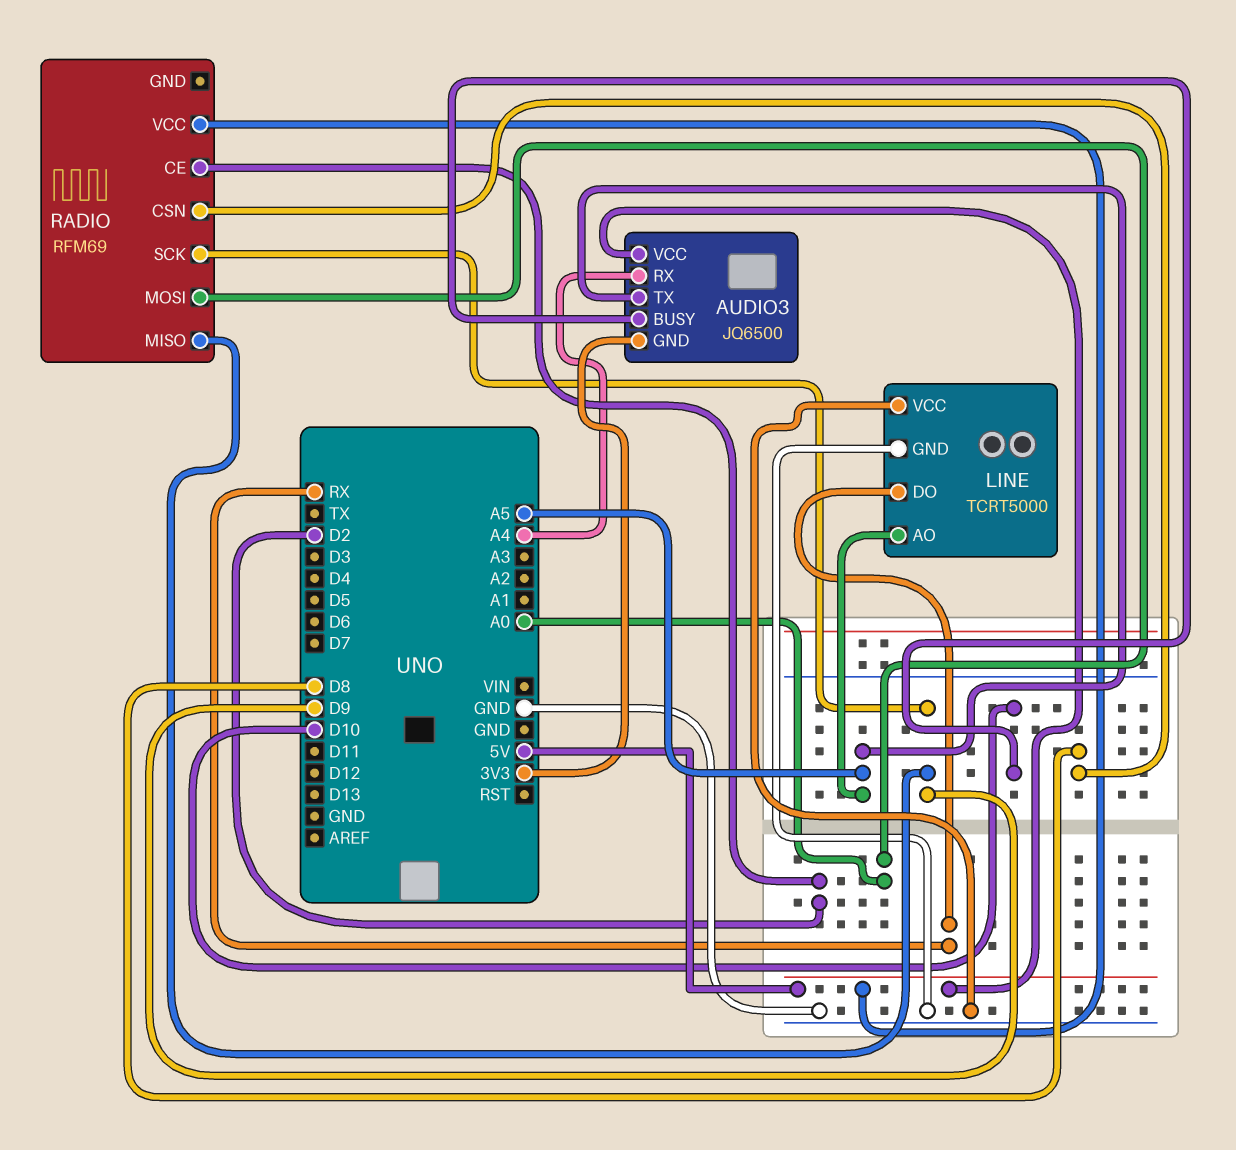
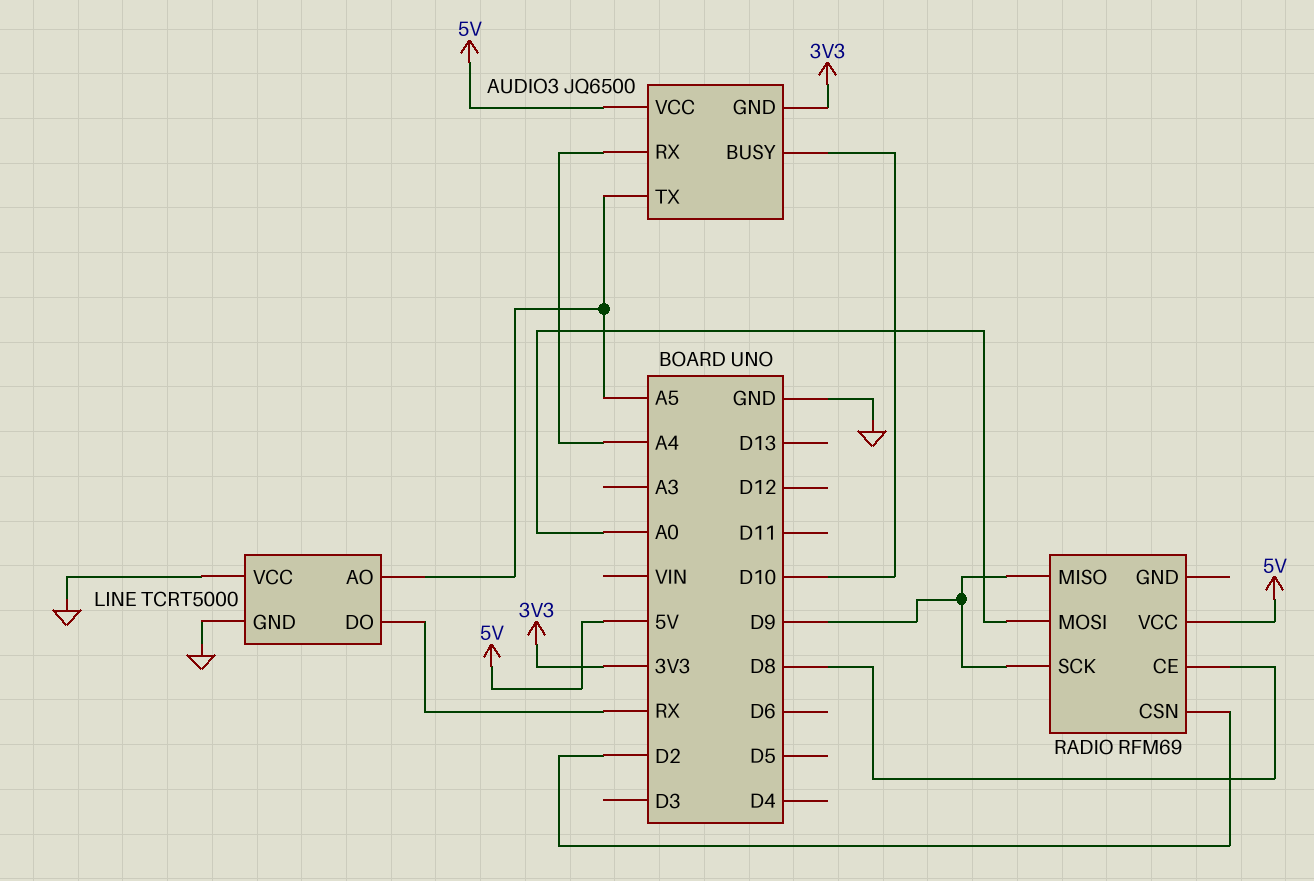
RADIO pin CE: D2 -> D8
RADIO pin CSN: D8 -> D2

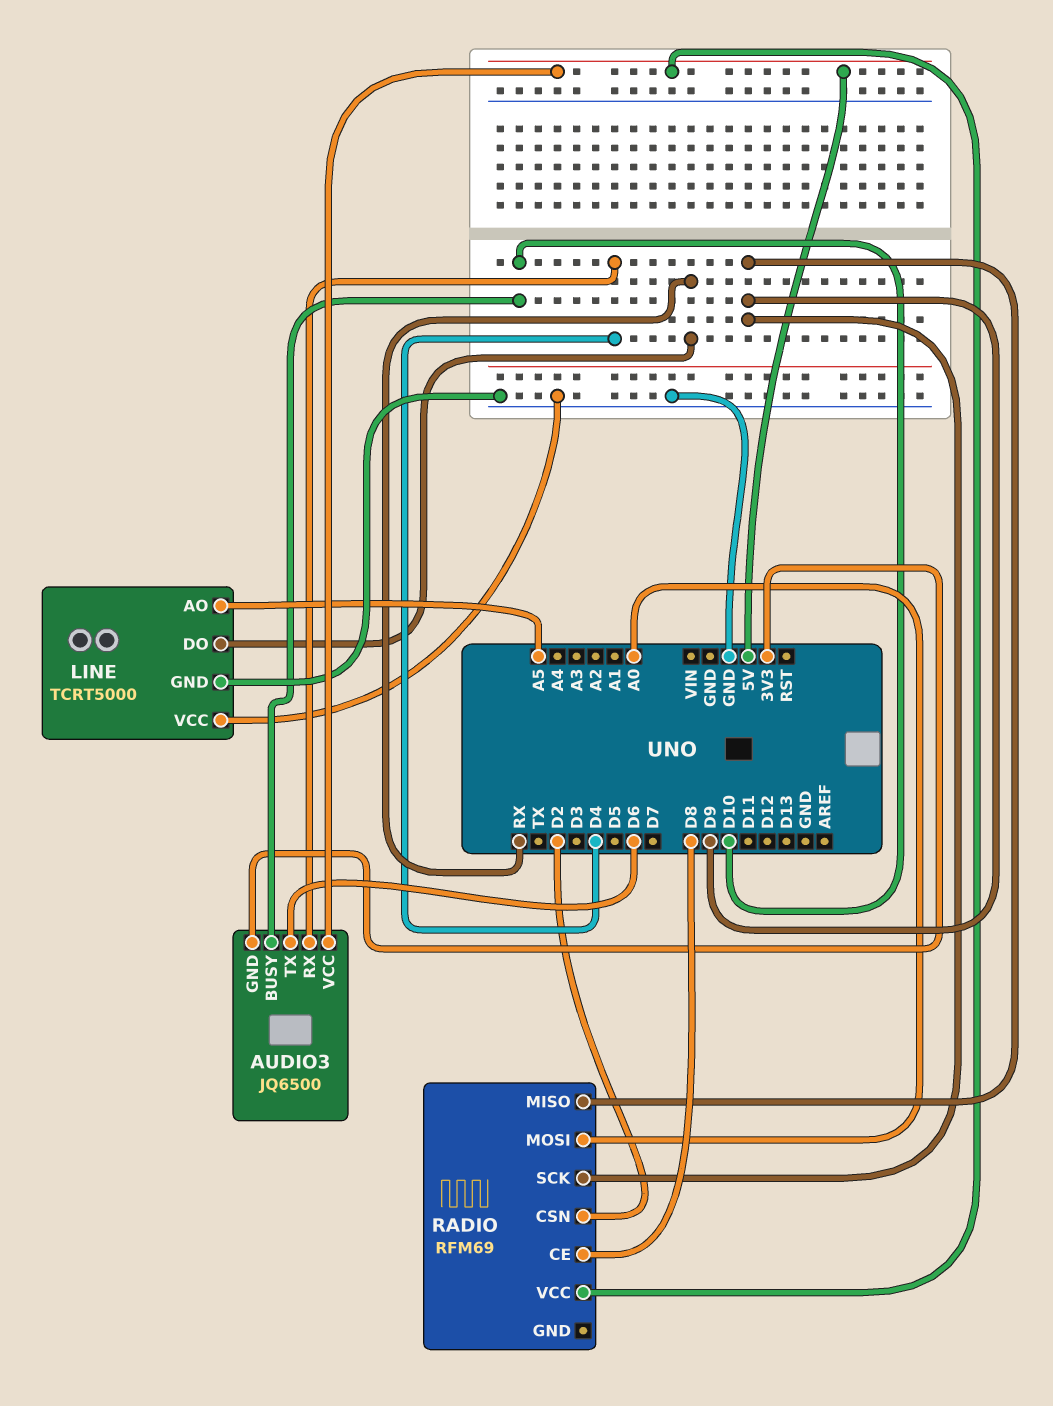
AUDIO3 pin RX: A4 -> D4
AUDIO3 pin TX: A5 -> D6

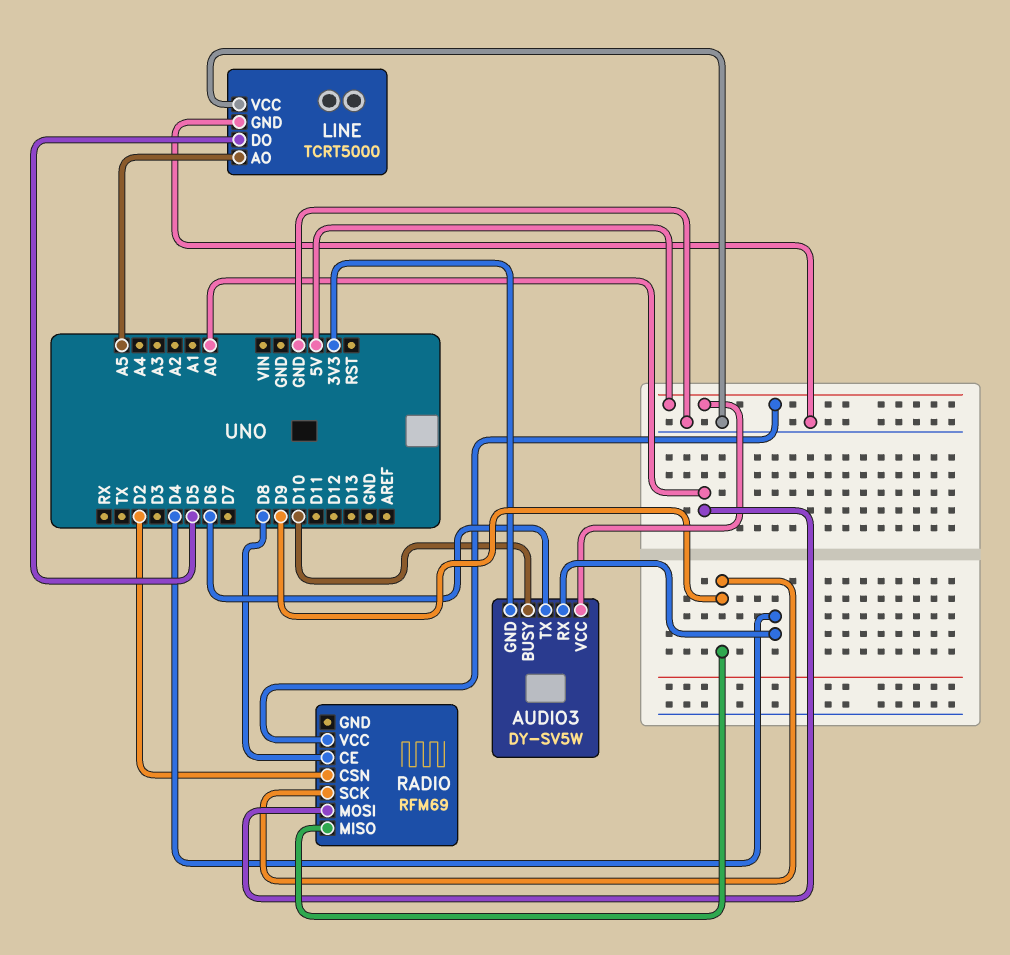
AUDIO3: JQ6500 -> DY-SV5W
LINE pin DO: RX -> D5

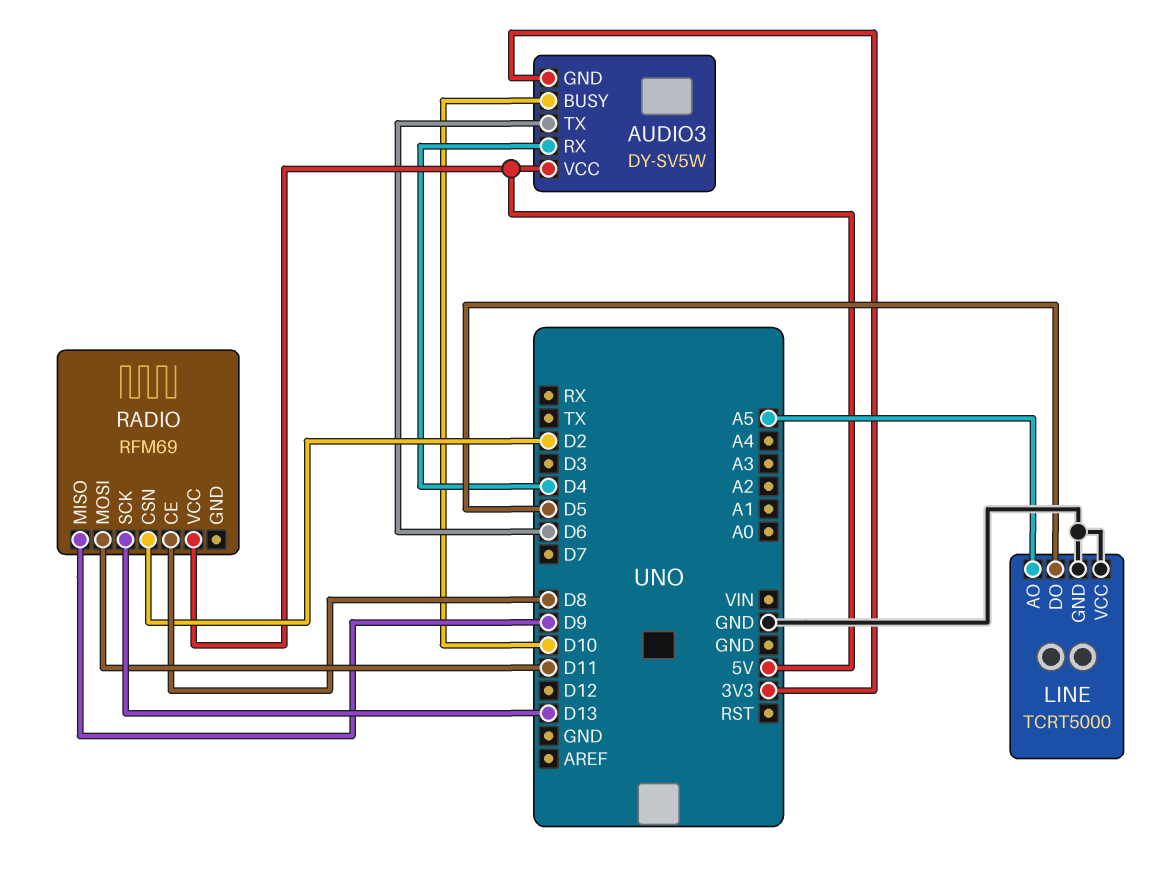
RADIO pin MOSI: A0 -> D11
RADIO pin SCK: D9 -> D13

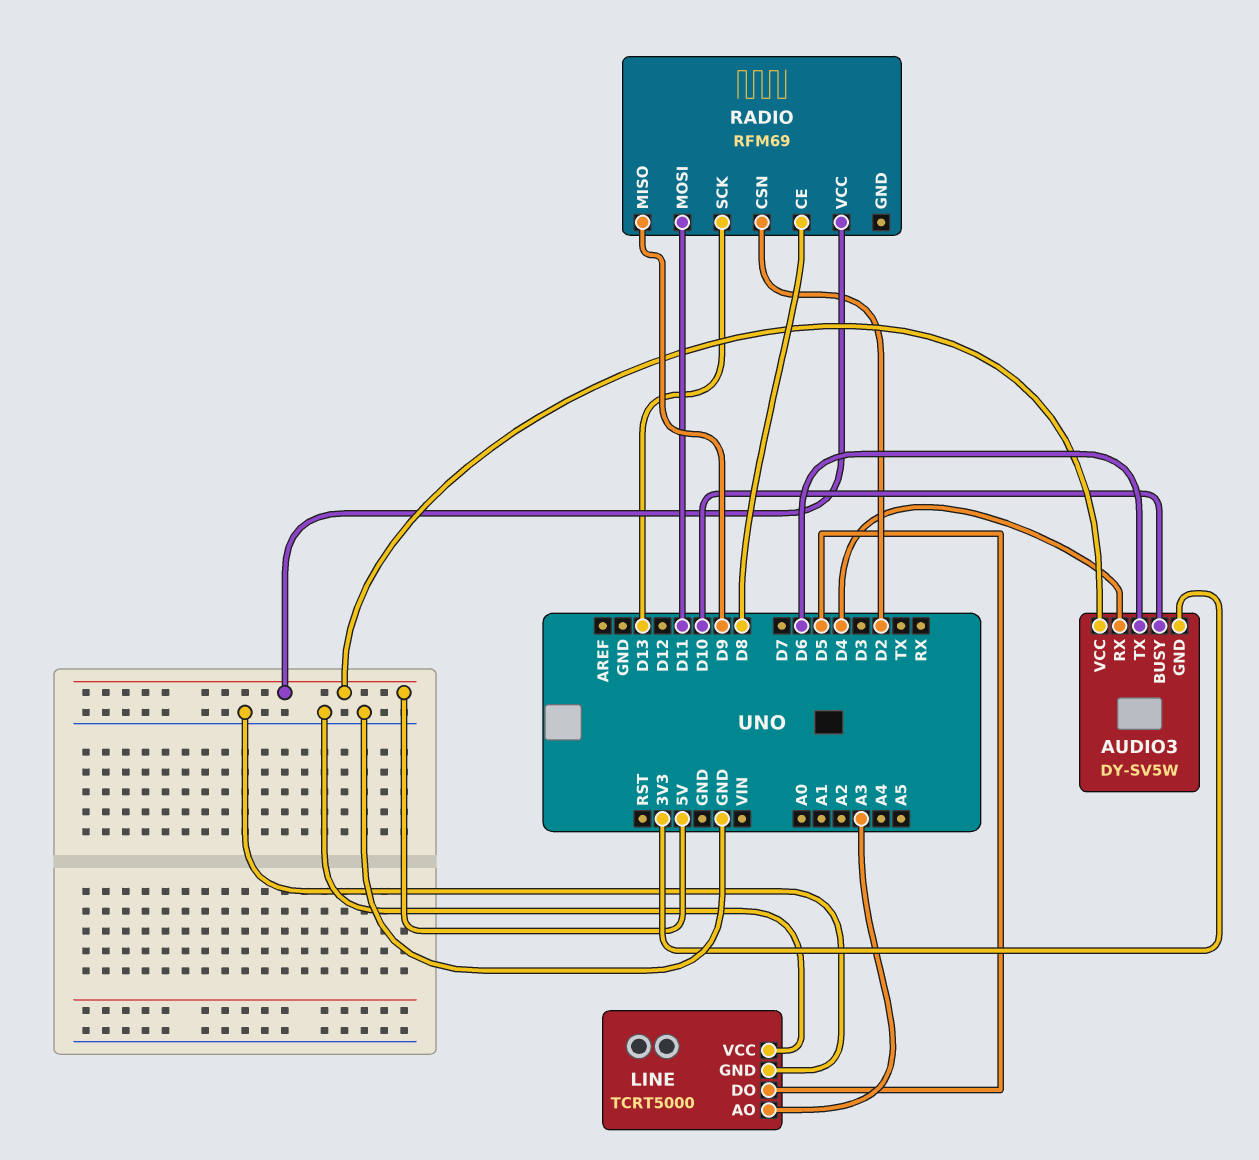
LINE pin AO: A5 -> A3

